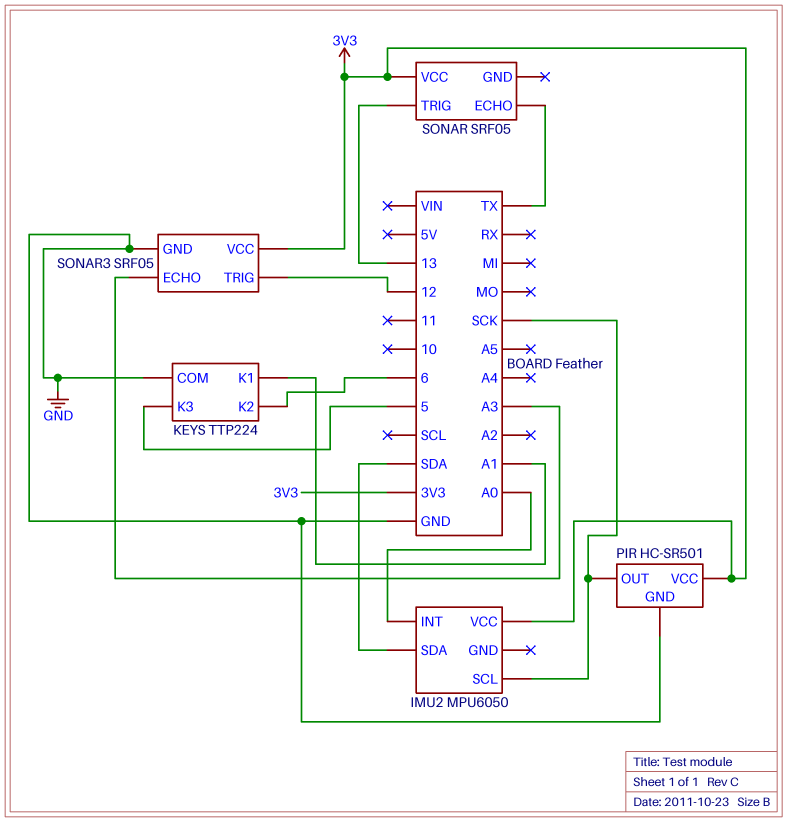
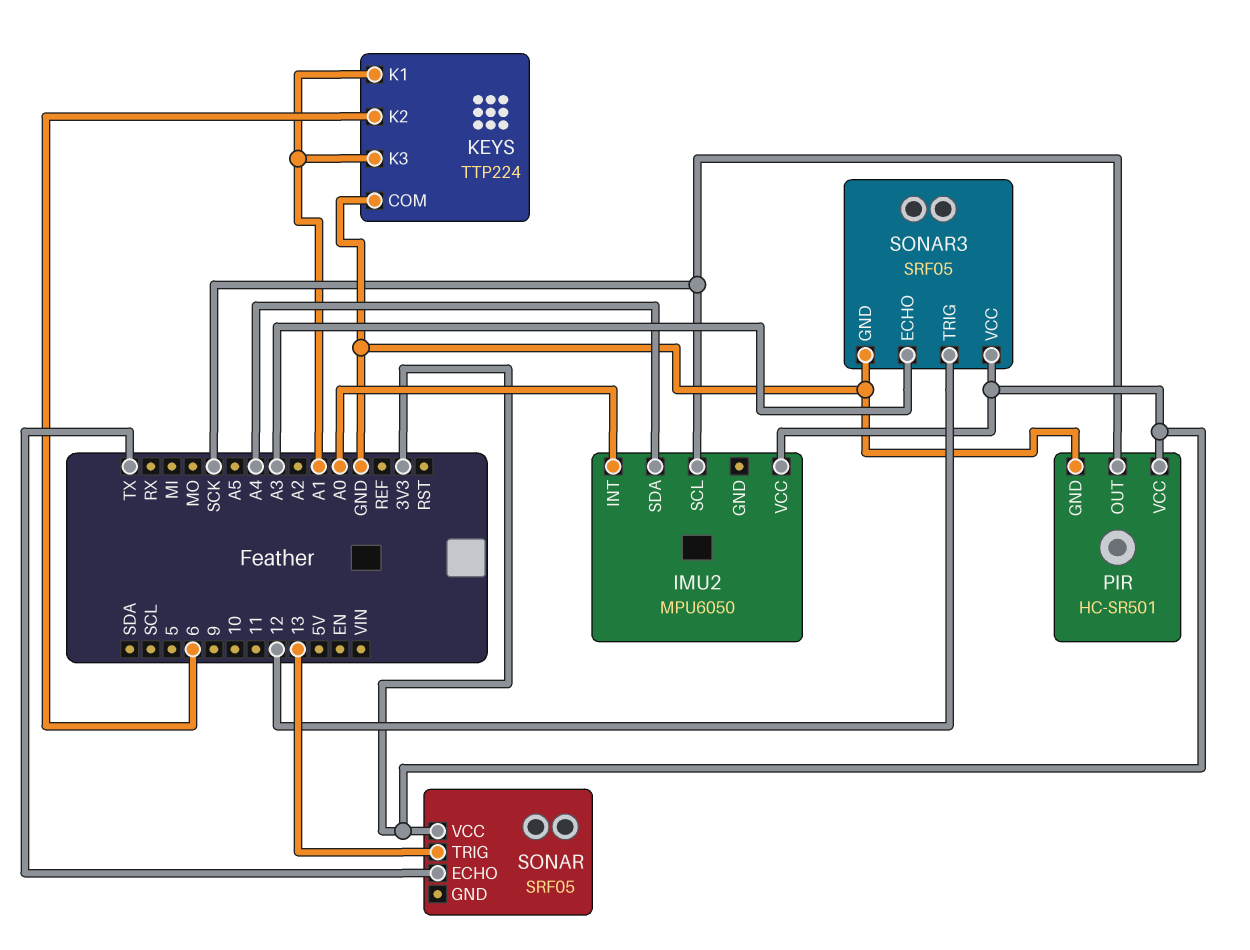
IMU2 pin SDA: SDA -> A4
KEYS pin K3: 5 -> A1

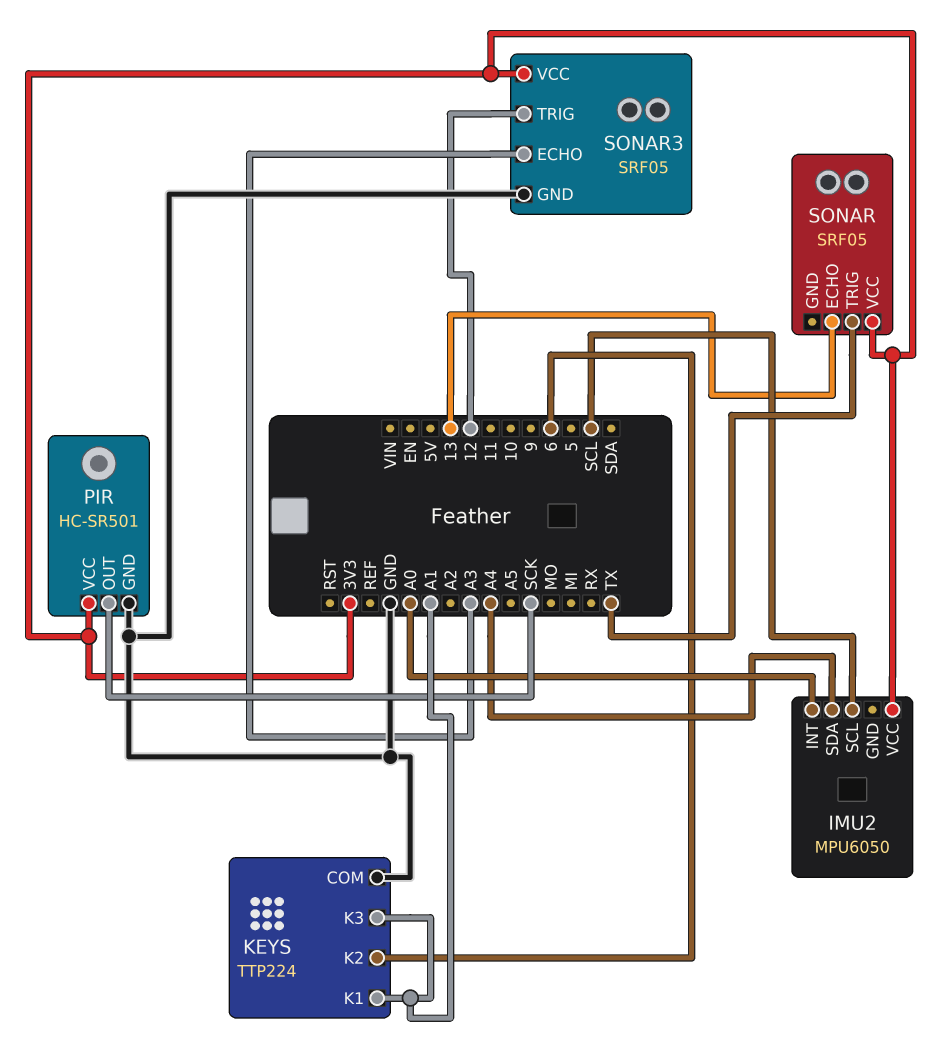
IMU2 pin SCL: SCK -> SCL
SONAR pin ECHO: TX -> 13
SONAR pin TRIG: 13 -> TX

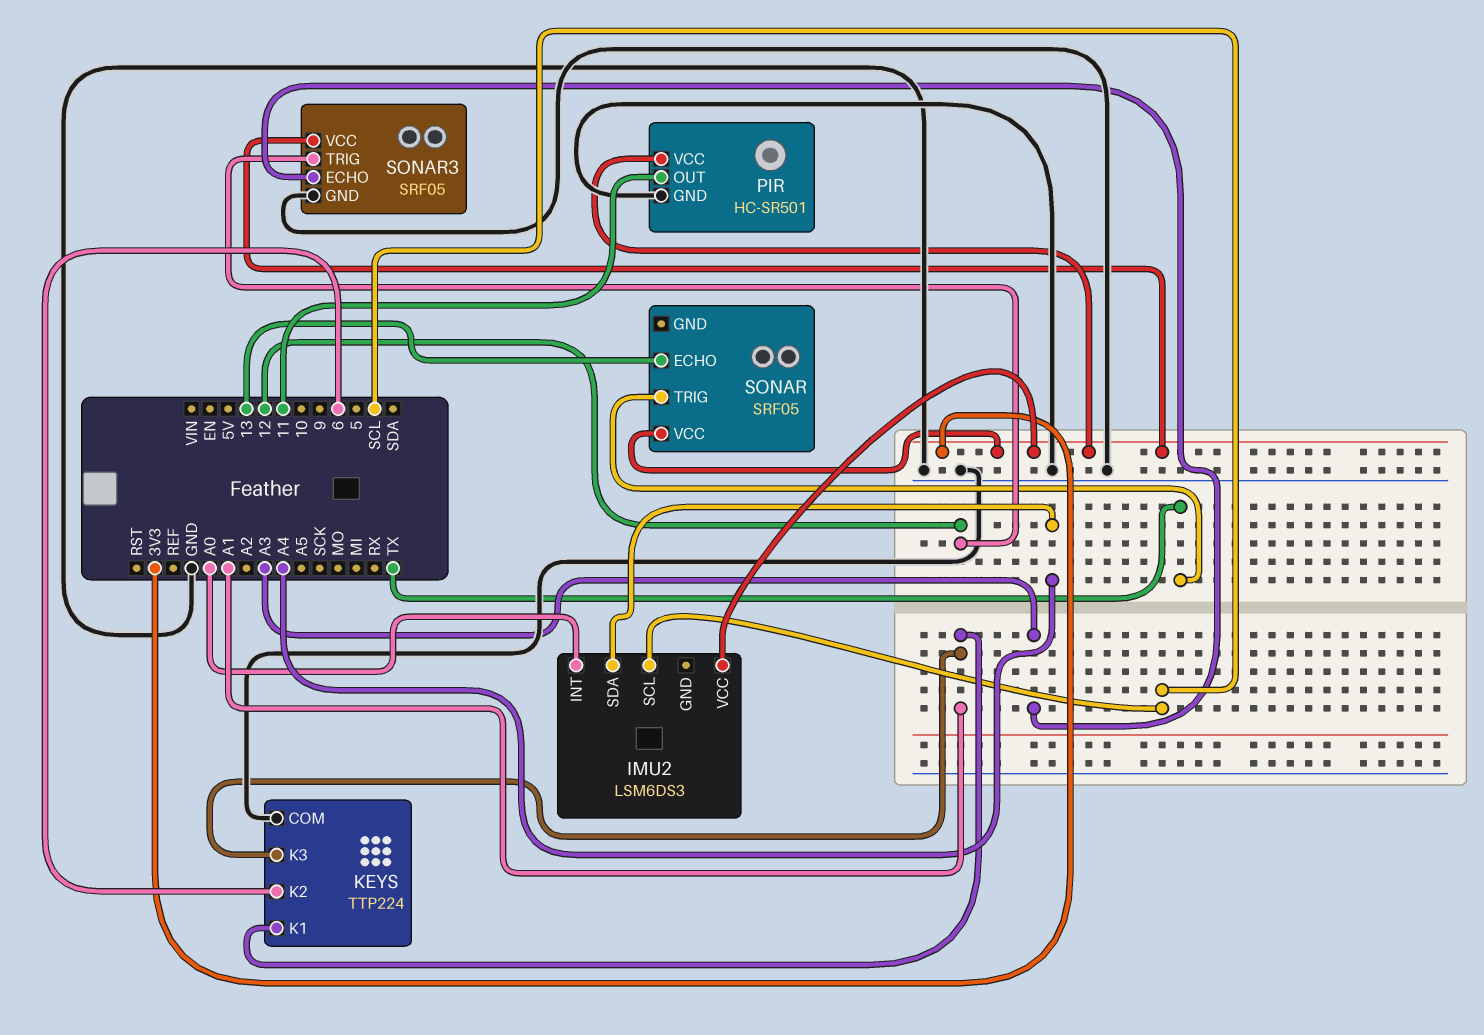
IMU2: MPU6050 -> LSM6DS3
PIR pin OUT: SCK -> 11

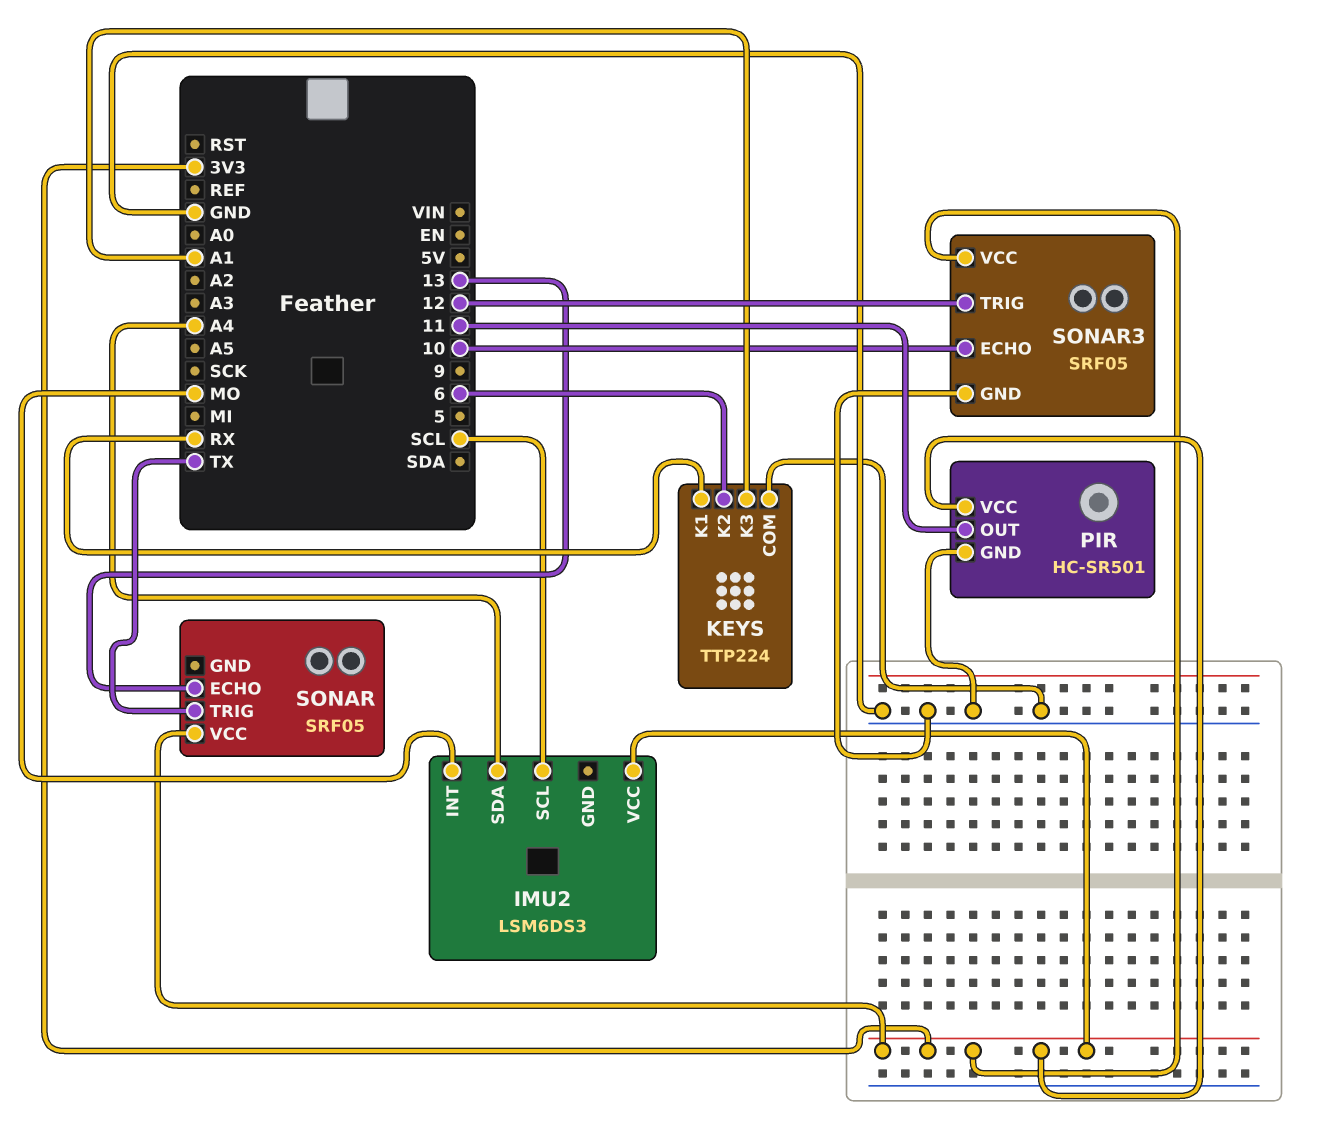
IMU2 pin INT: A0 -> MO
KEYS pin K1: A1 -> RX
SONAR3 pin ECHO: A3 -> 10

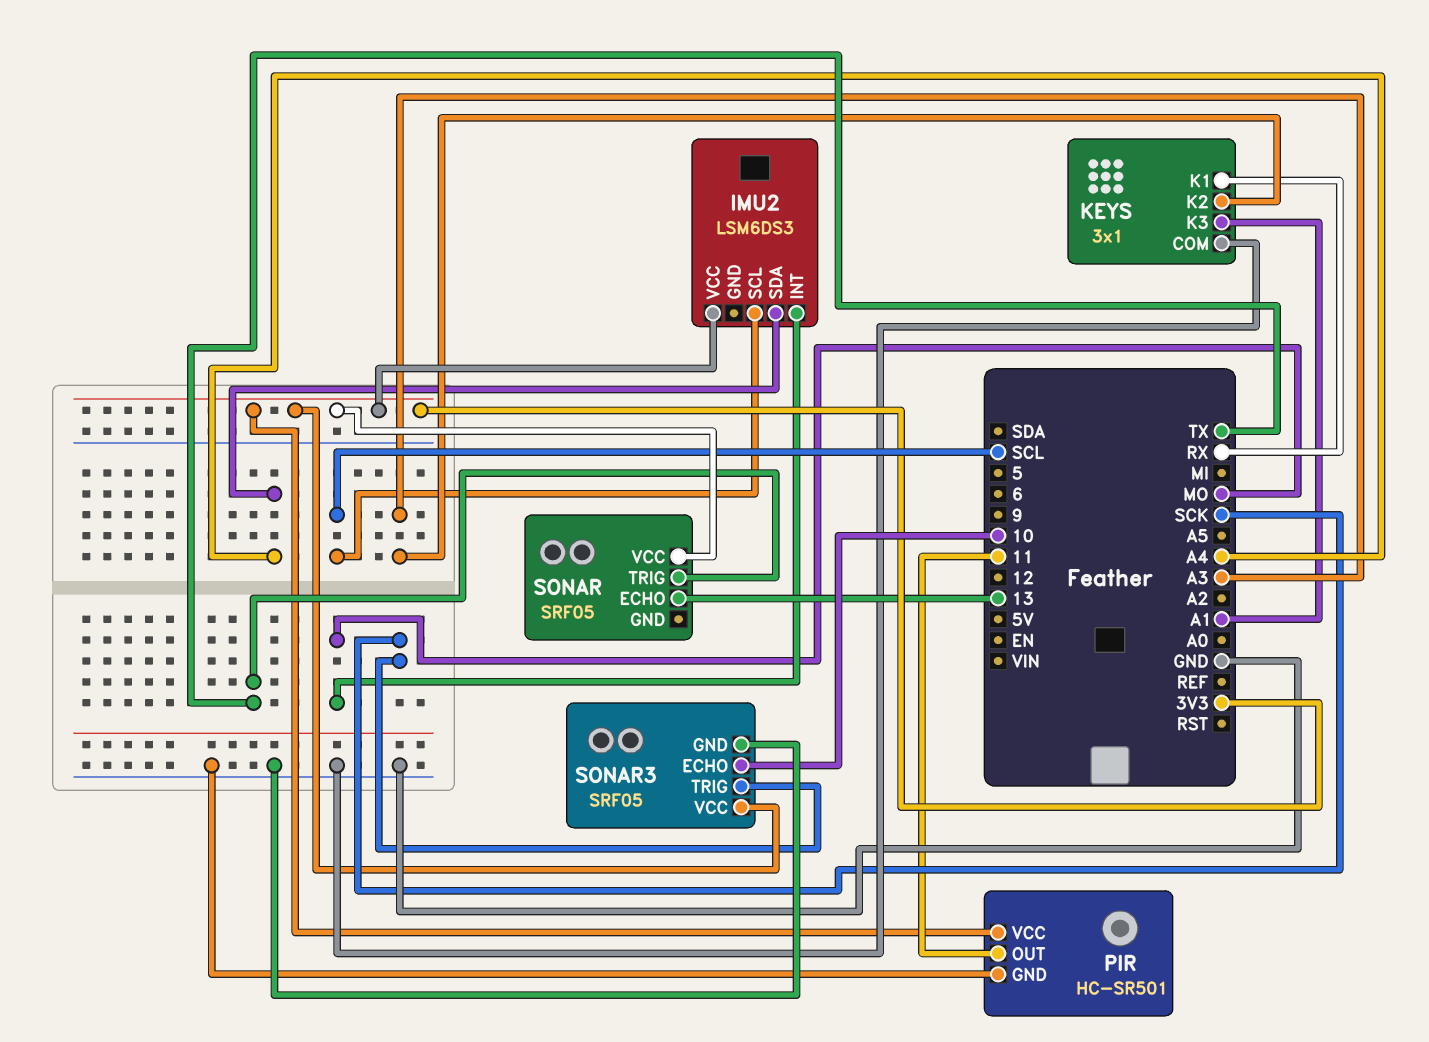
KEYS: TTP224 -> 3x1
KEYS pin K2: 6 -> A3
SONAR3 pin TRIG: 12 -> SCK

